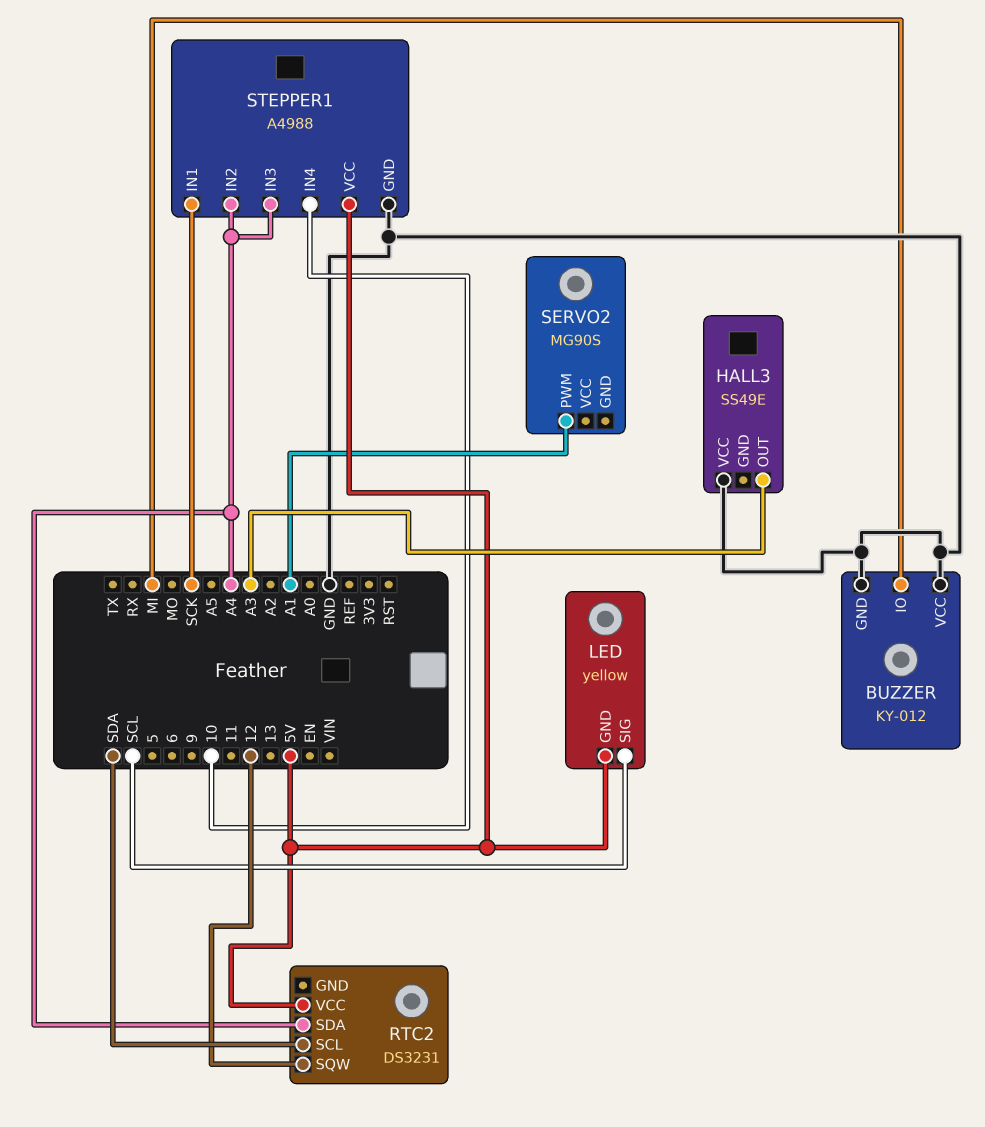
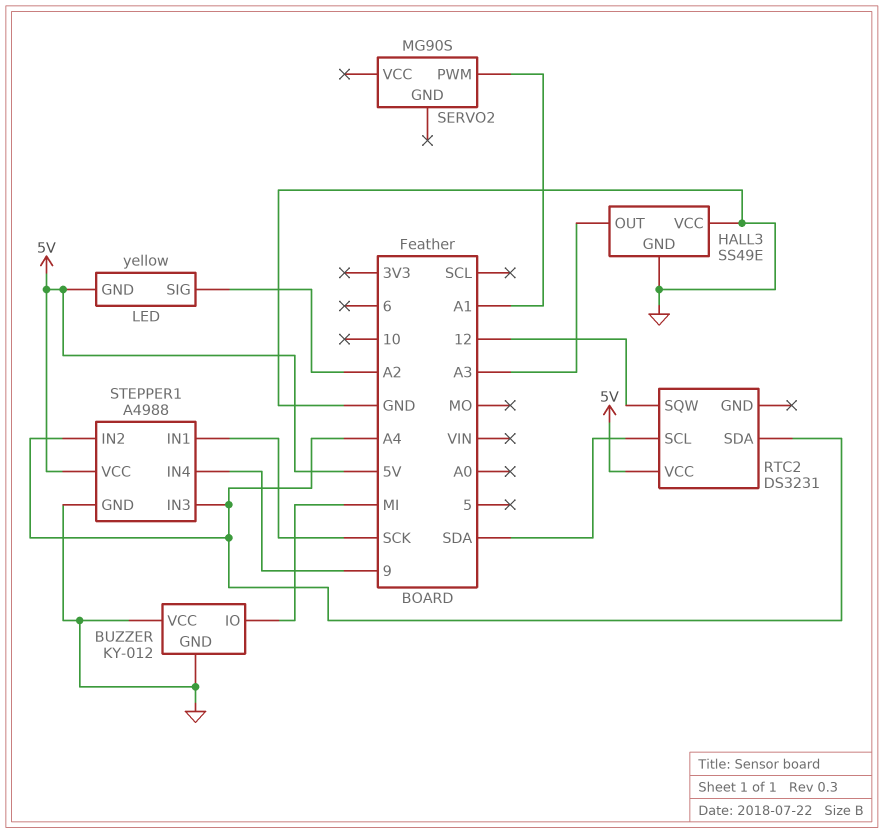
HALL3 pin GND: none -> GND
LED pin SIG: SCL -> A2
STEPPER1 pin IN4: 10 -> 9

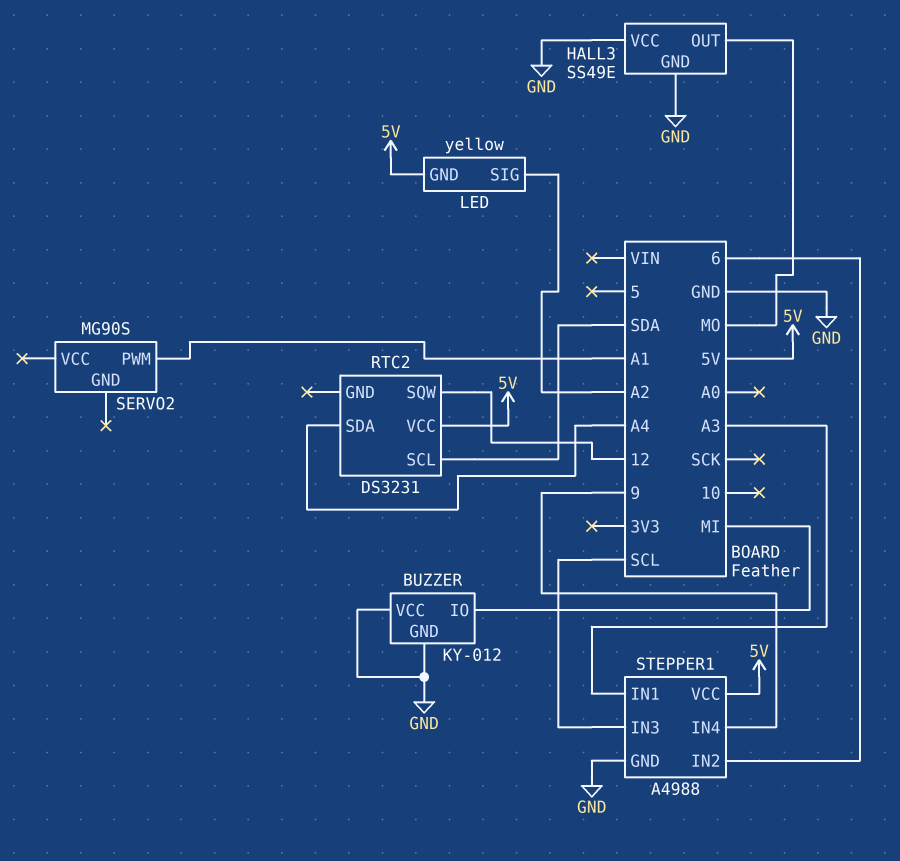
HALL3 pin OUT: A3 -> MO
STEPPER1 pin IN1: SCK -> A3
STEPPER1 pin IN2: A4 -> 6
STEPPER1 pin IN3: A4 -> SCL

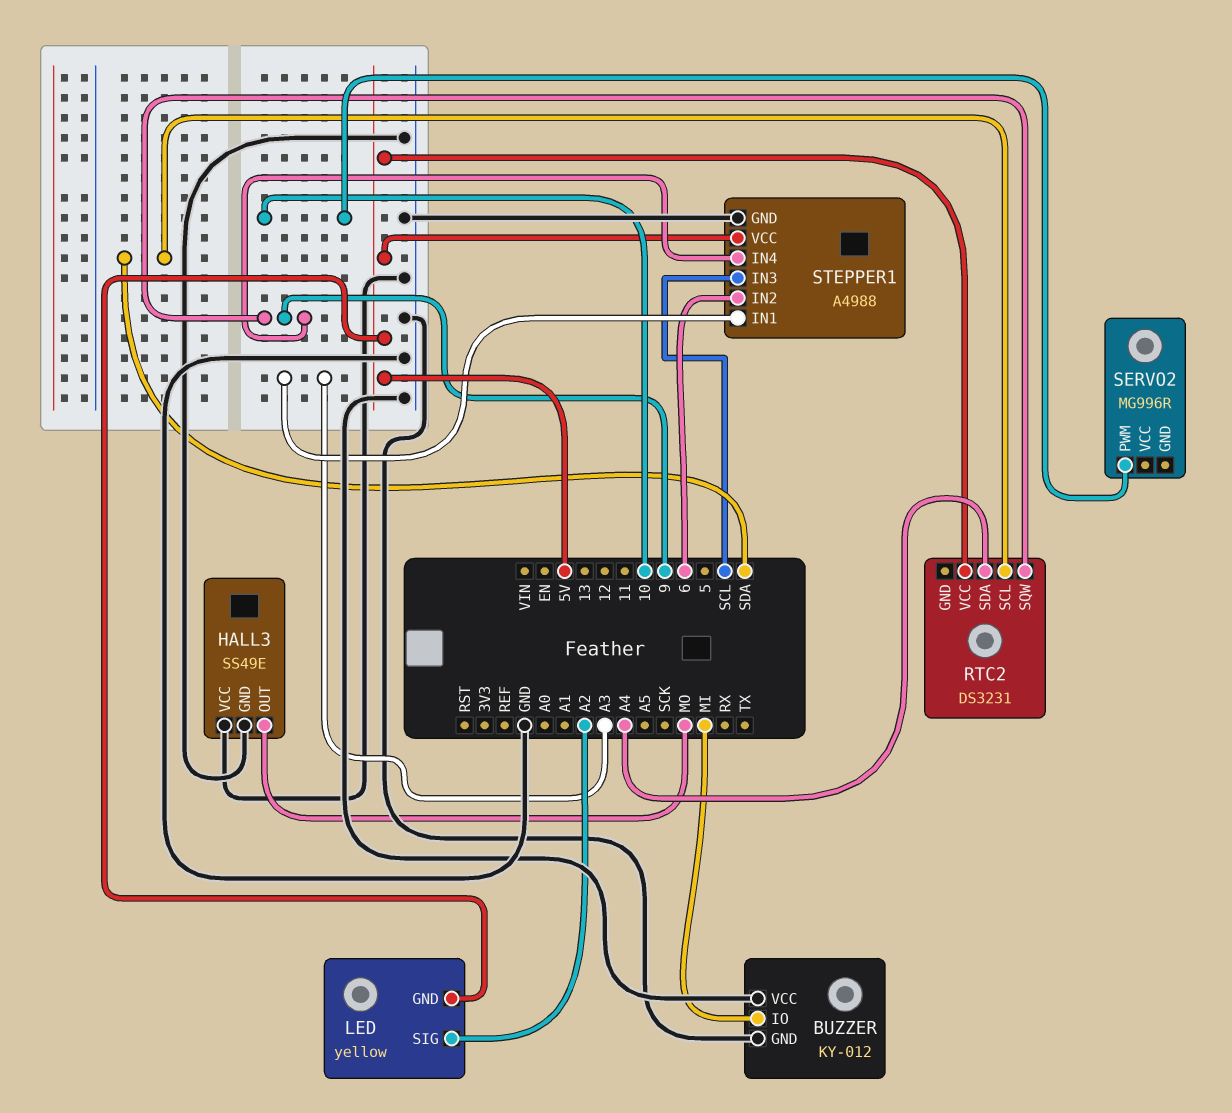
RTC2 pin SQW: 12 -> 9
SERVO2: MG90S -> MG996R
SERVO2 pin PWM: A1 -> 10

